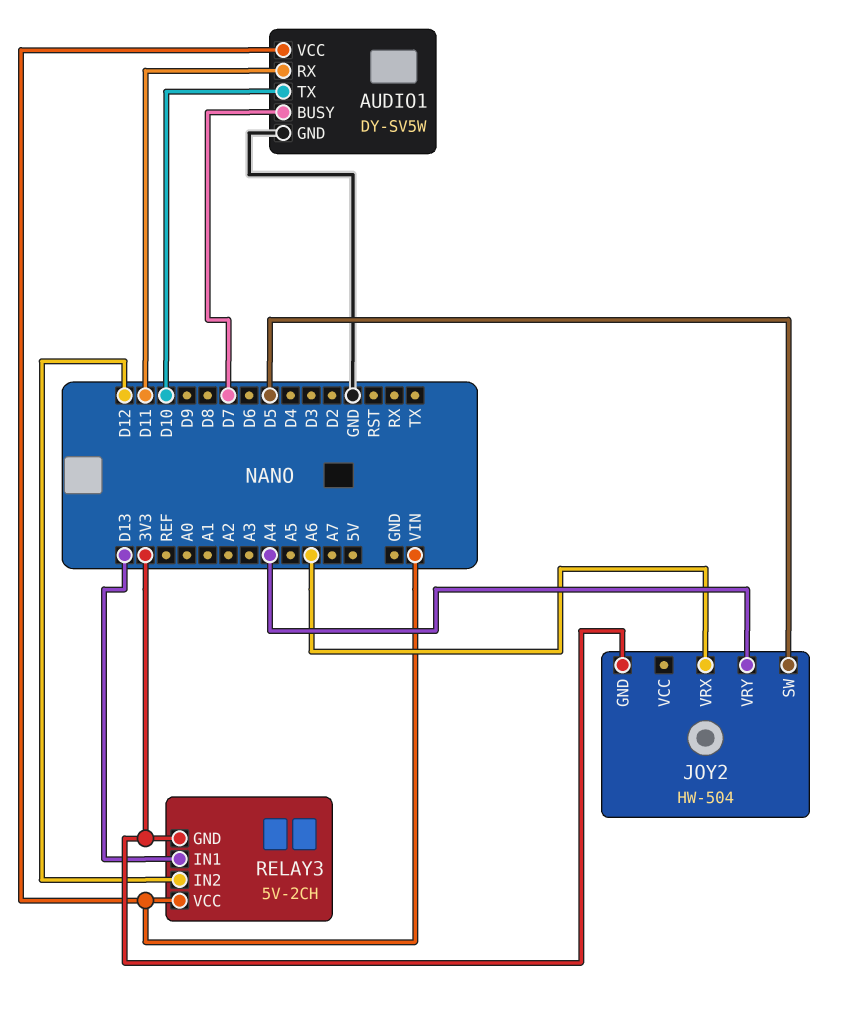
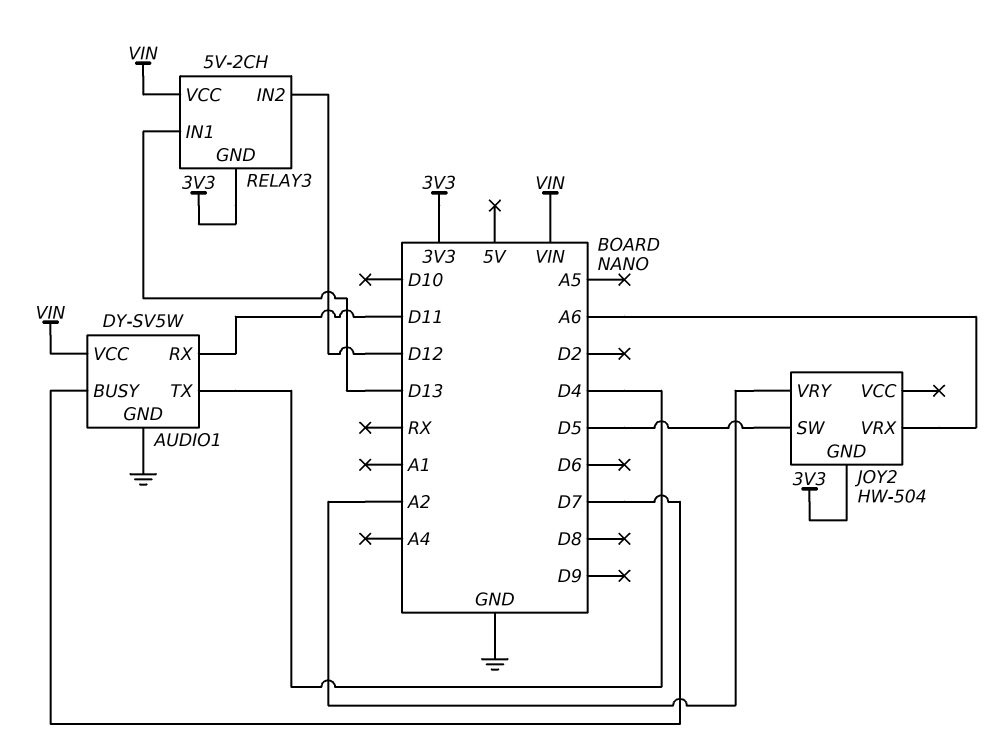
AUDIO1 pin TX: D10 -> D4
JOY2 pin VRY: A4 -> A2

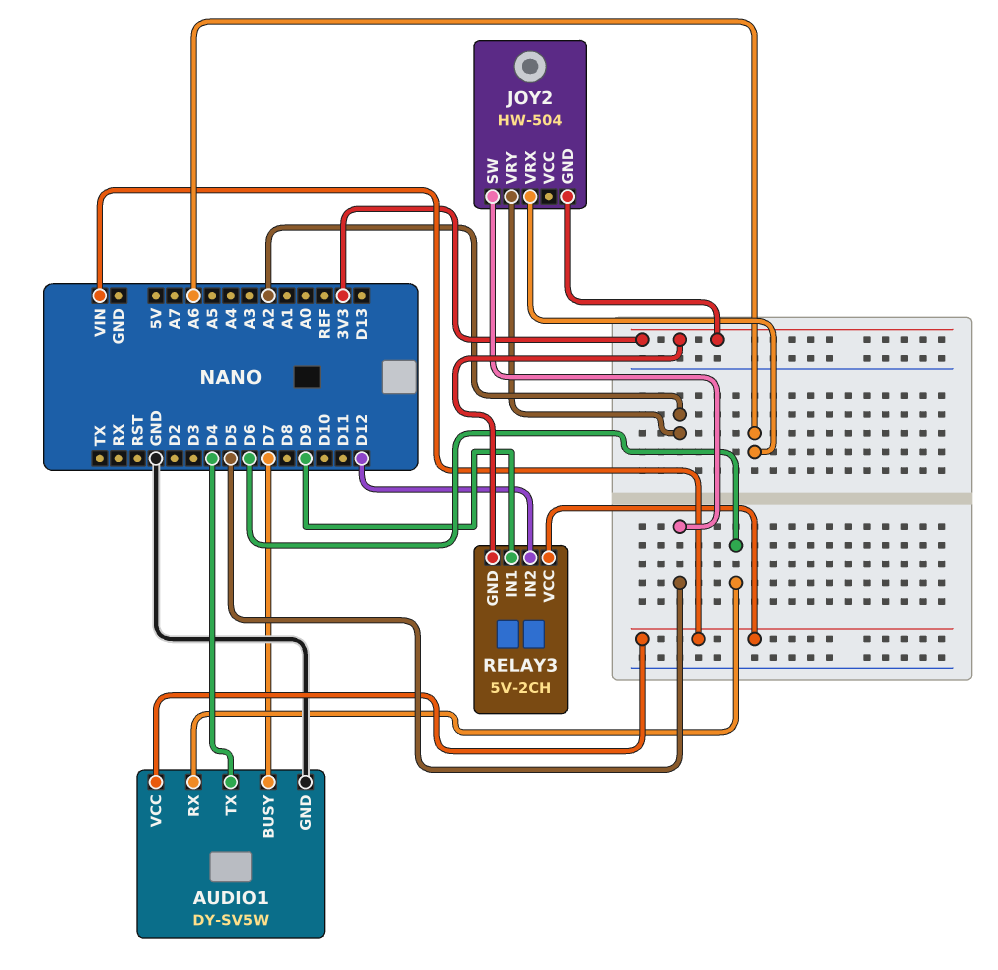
AUDIO1 pin RX: D11 -> D6
RELAY3 pin IN1: D13 -> D9

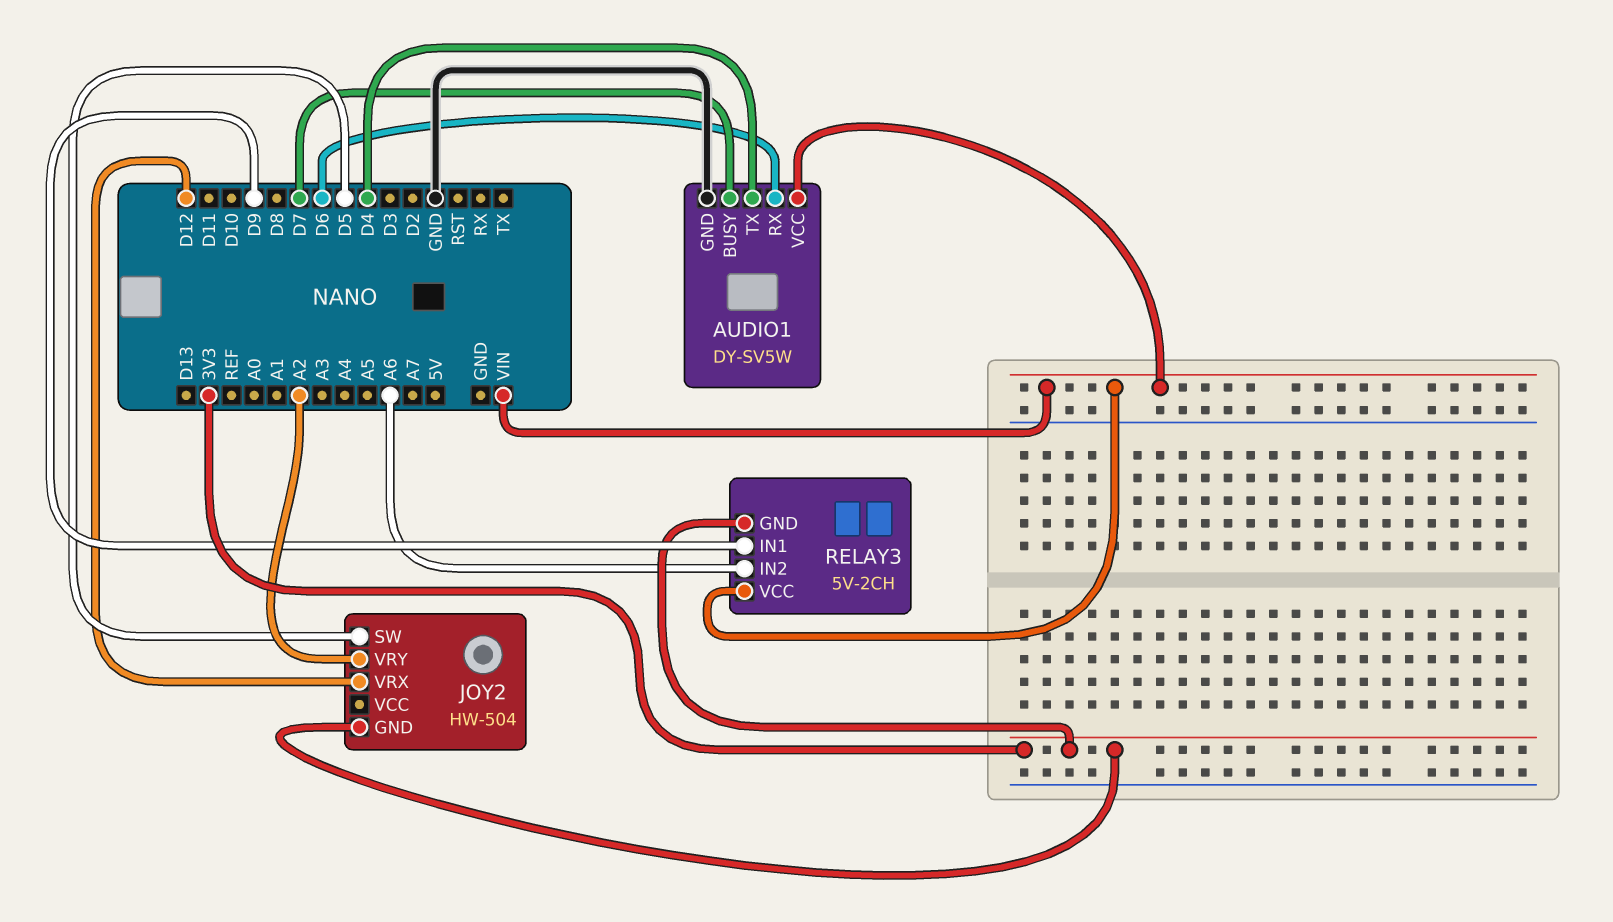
JOY2 pin VRX: A6 -> D12
RELAY3 pin IN2: D12 -> A6

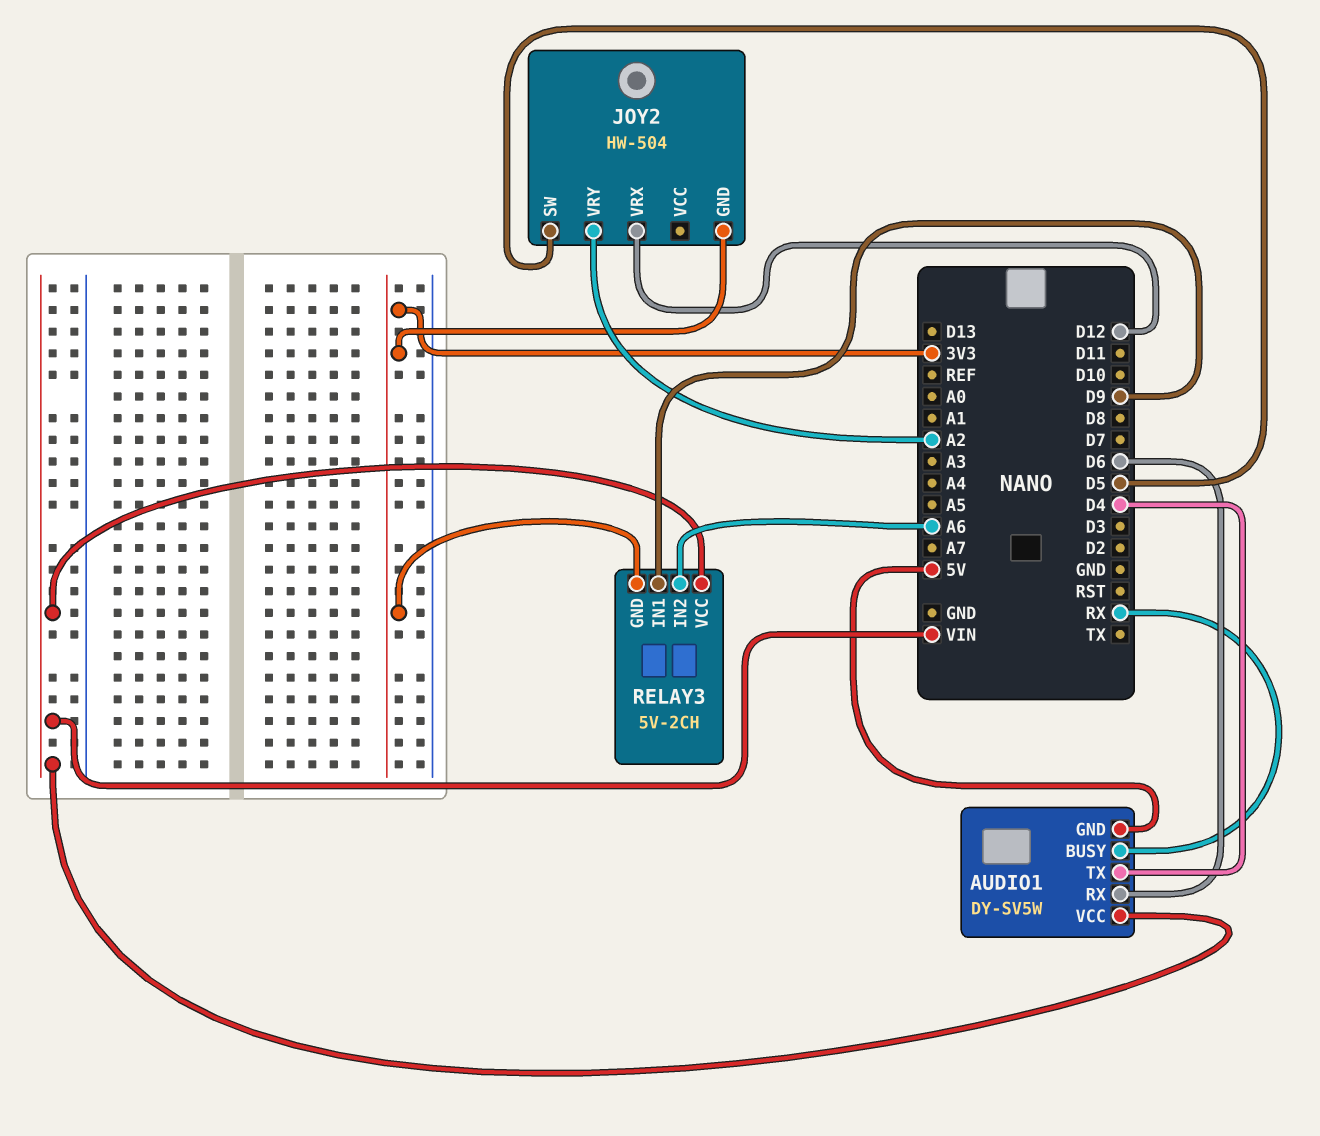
AUDIO1 pin BUSY: D7 -> RX
AUDIO1 pin GND: GND -> 5V

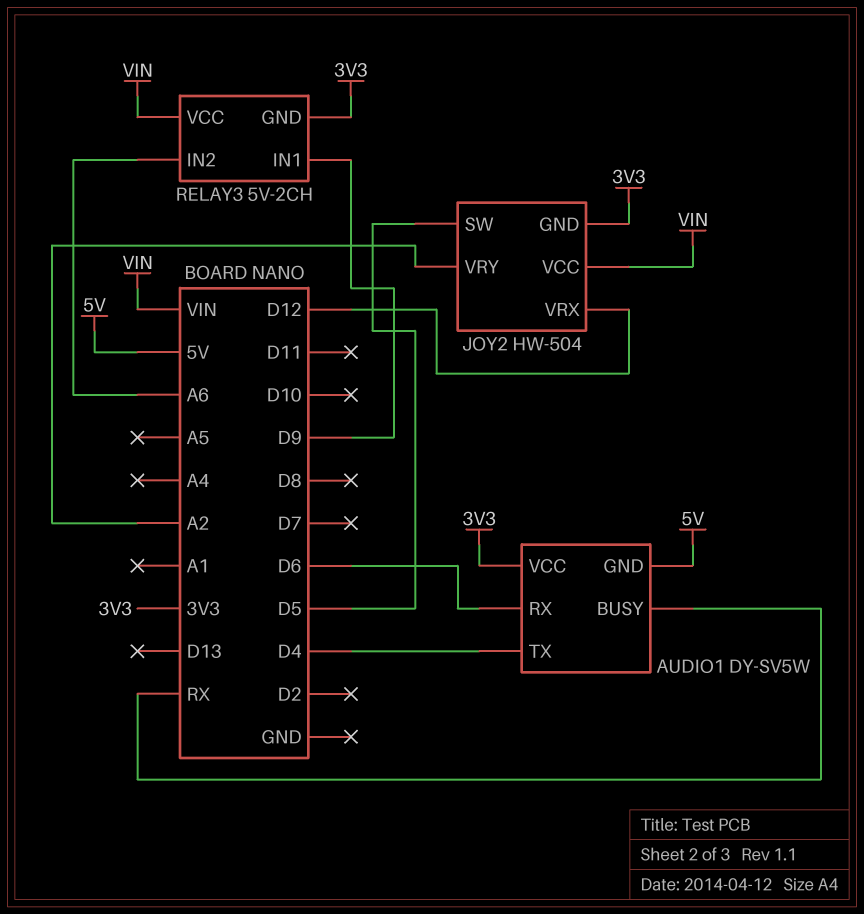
AUDIO1 pin VCC: VIN -> 3V3
JOY2 pin VCC: none -> VIN

